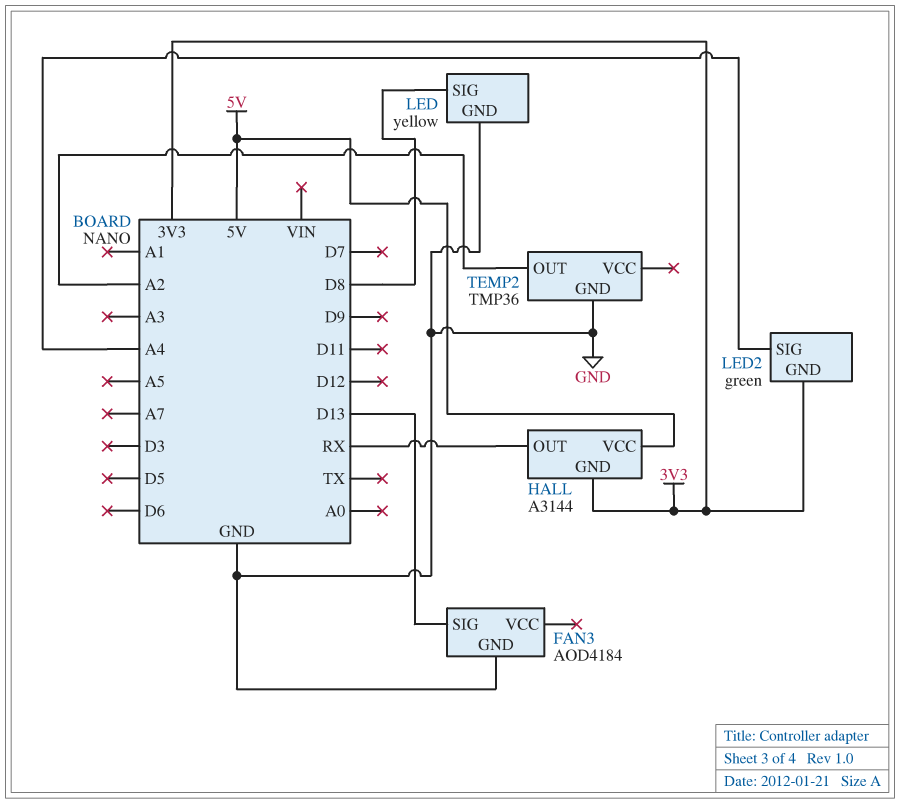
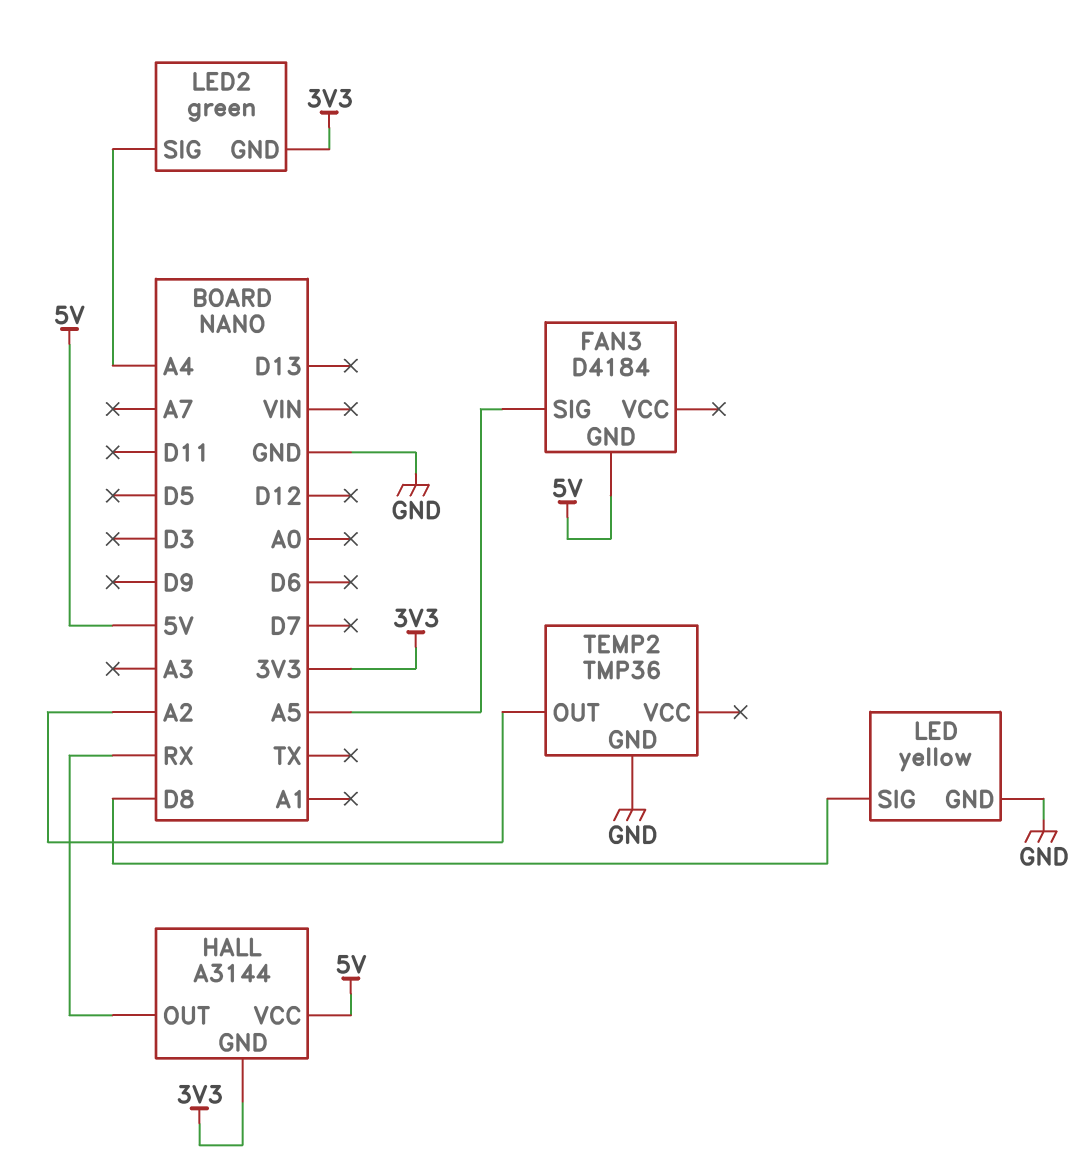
FAN3: AOD4184 -> D4184
FAN3 pin GND: GND -> 5V
FAN3 pin SIG: D13 -> A5

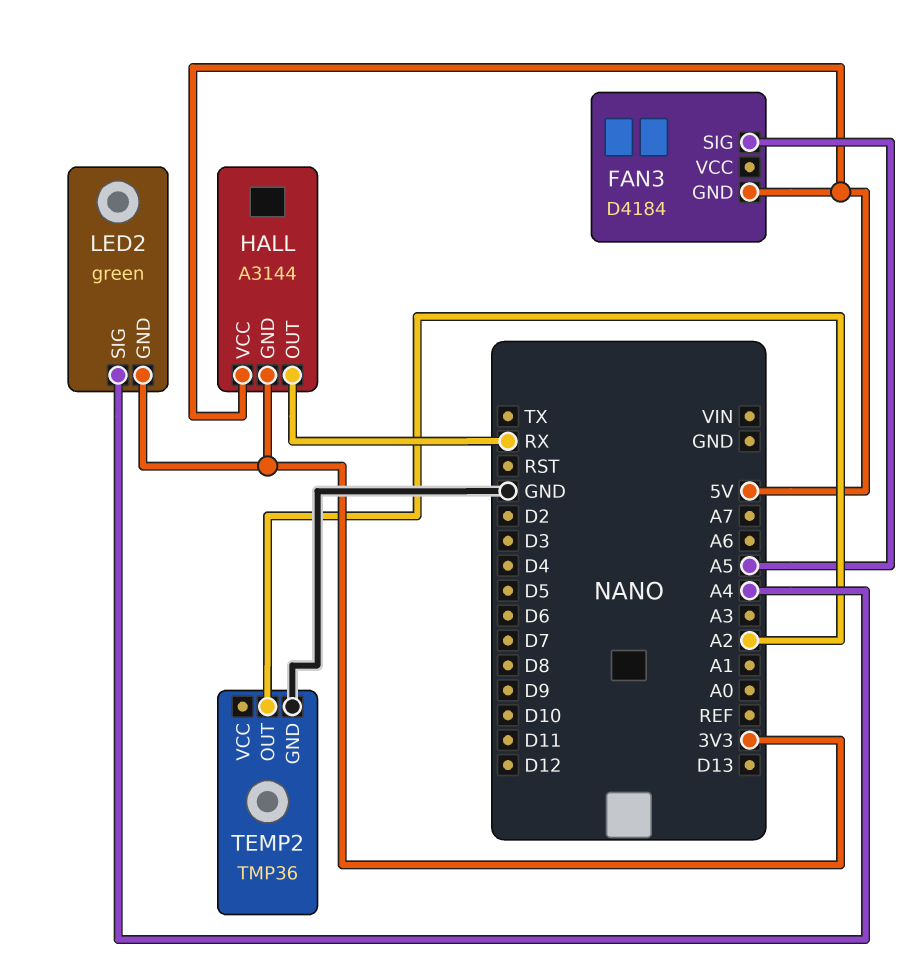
LED: yellow -> none
LED pin GND: GND -> none
LED pin SIG: D8 -> none

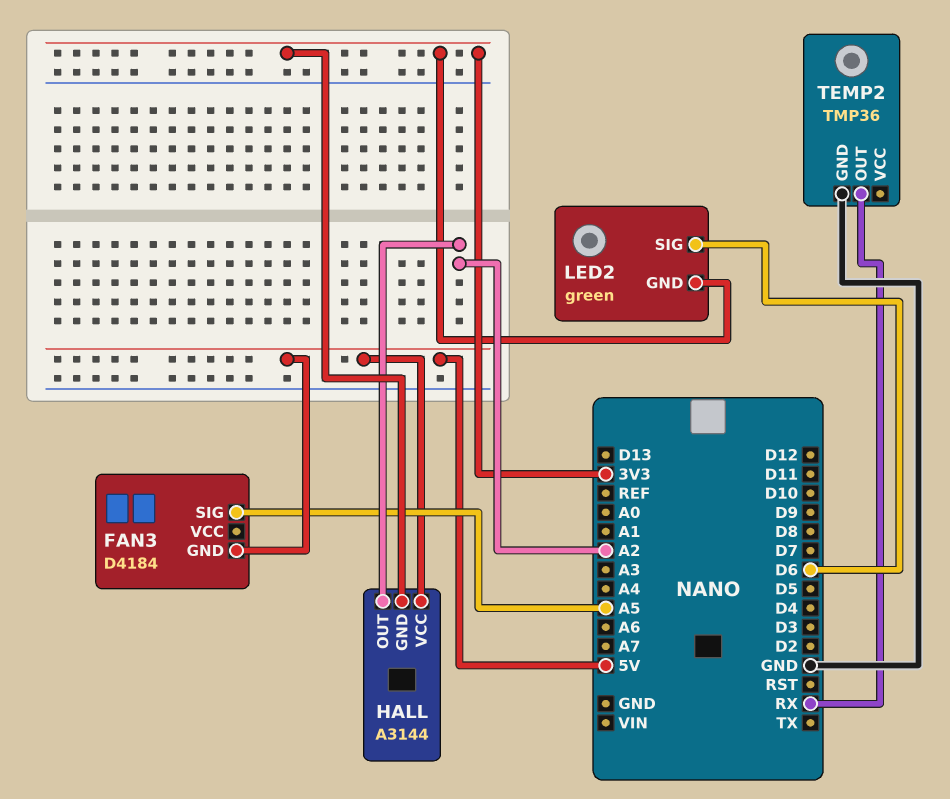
HALL pin OUT: RX -> A2
LED2 pin SIG: A4 -> D6
TEMP2 pin OUT: A2 -> RX

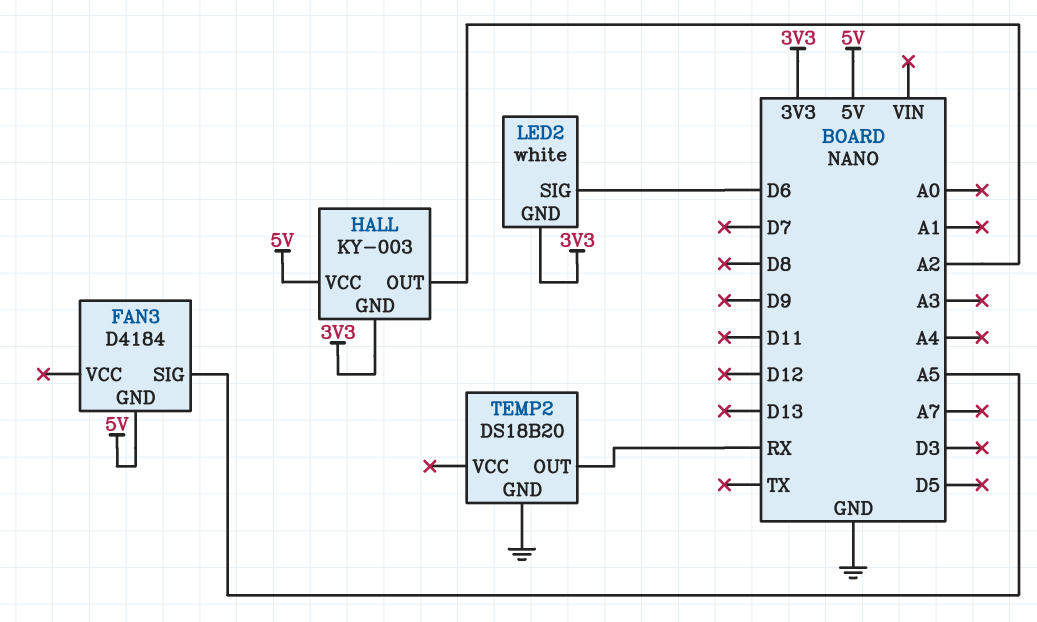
HALL: A3144 -> KY-003
LED2: green -> white
TEMP2: TMP36 -> DS18B20

